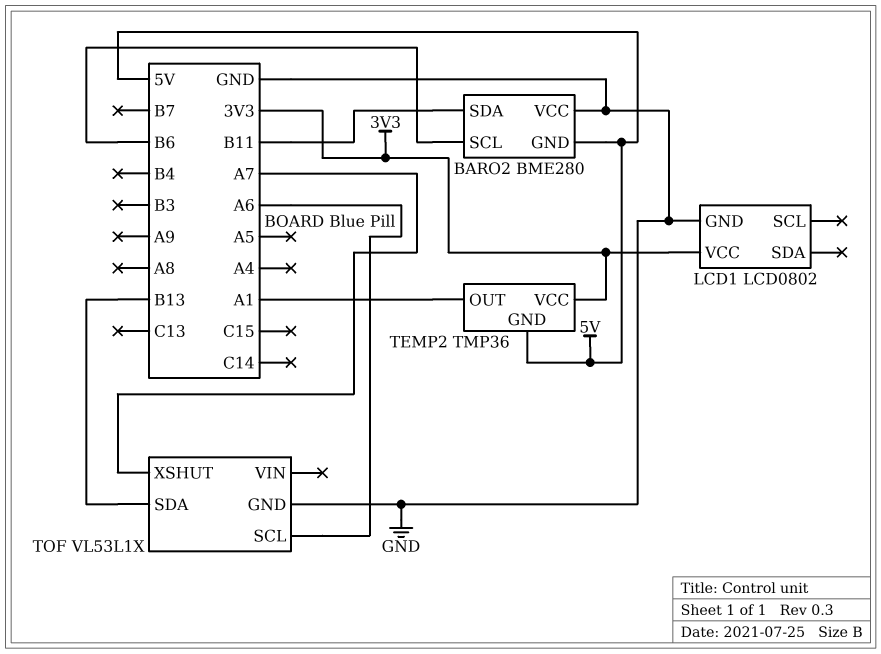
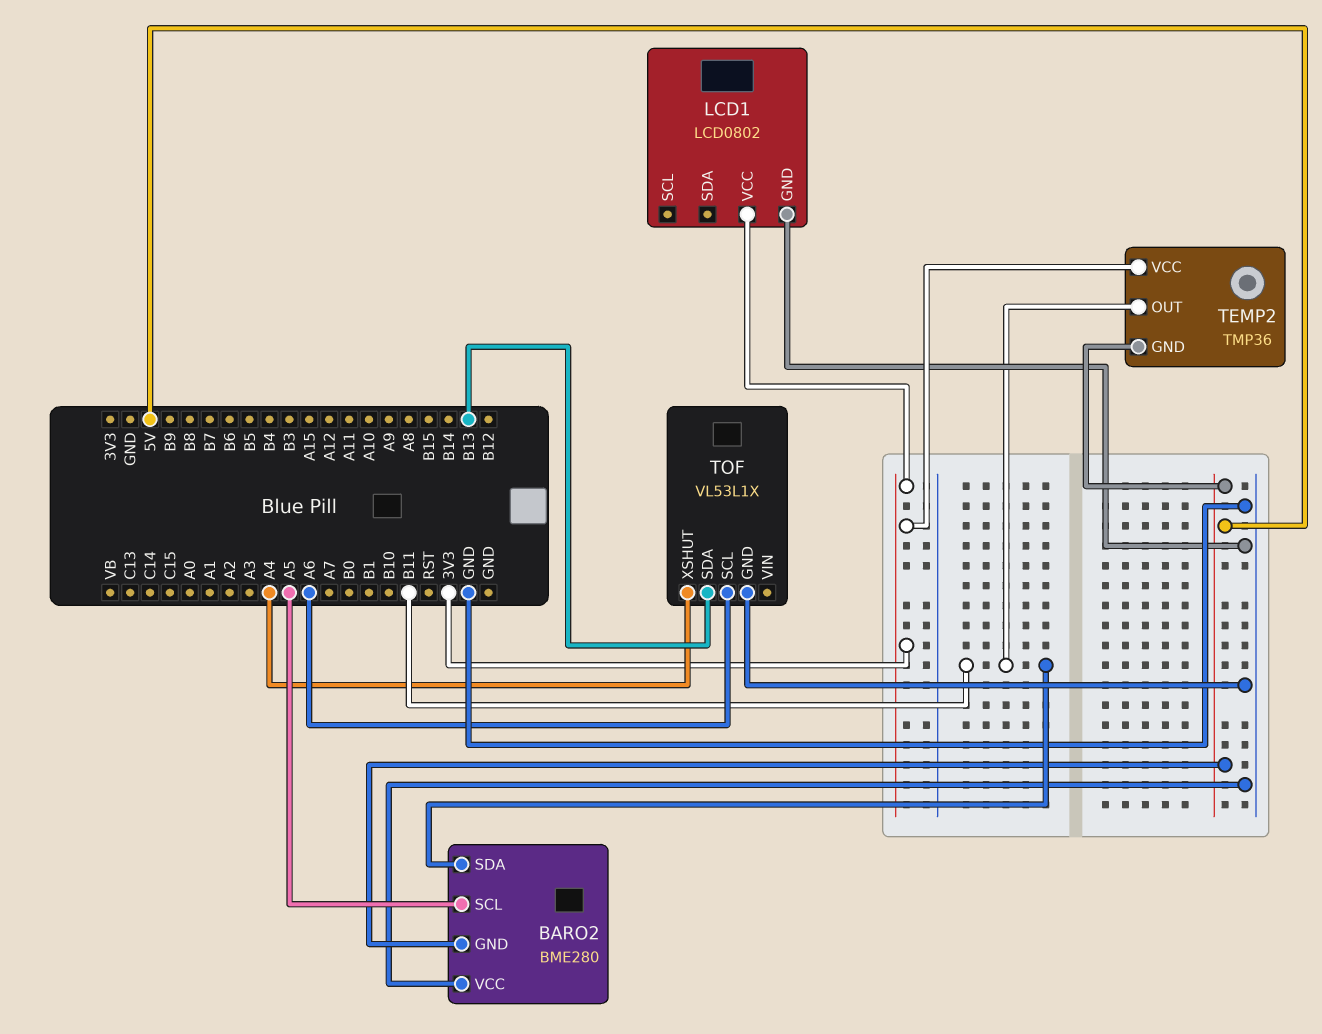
BARO2 pin SCL: B6 -> A5
TEMP2 pin OUT: A1 -> B11
TOF pin XSHUT: A7 -> A4

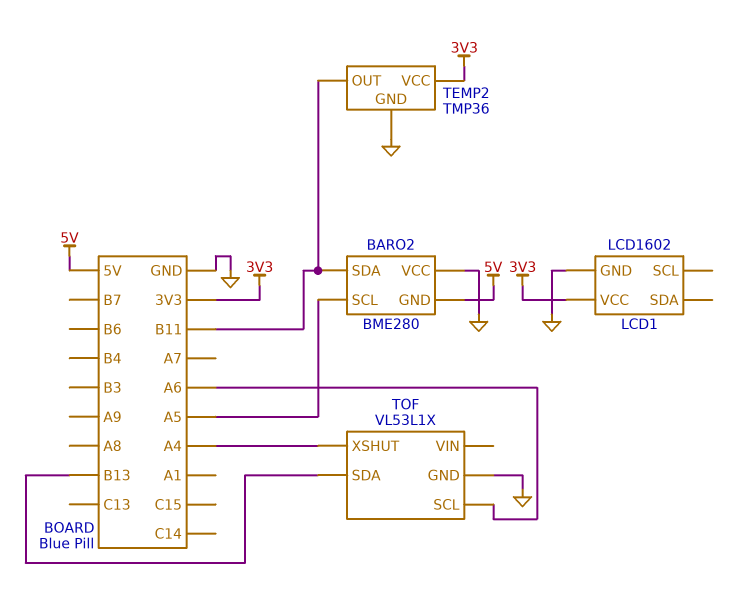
LCD1: LCD0802 -> LCD1602
TEMP2 pin GND: 5V -> GND

